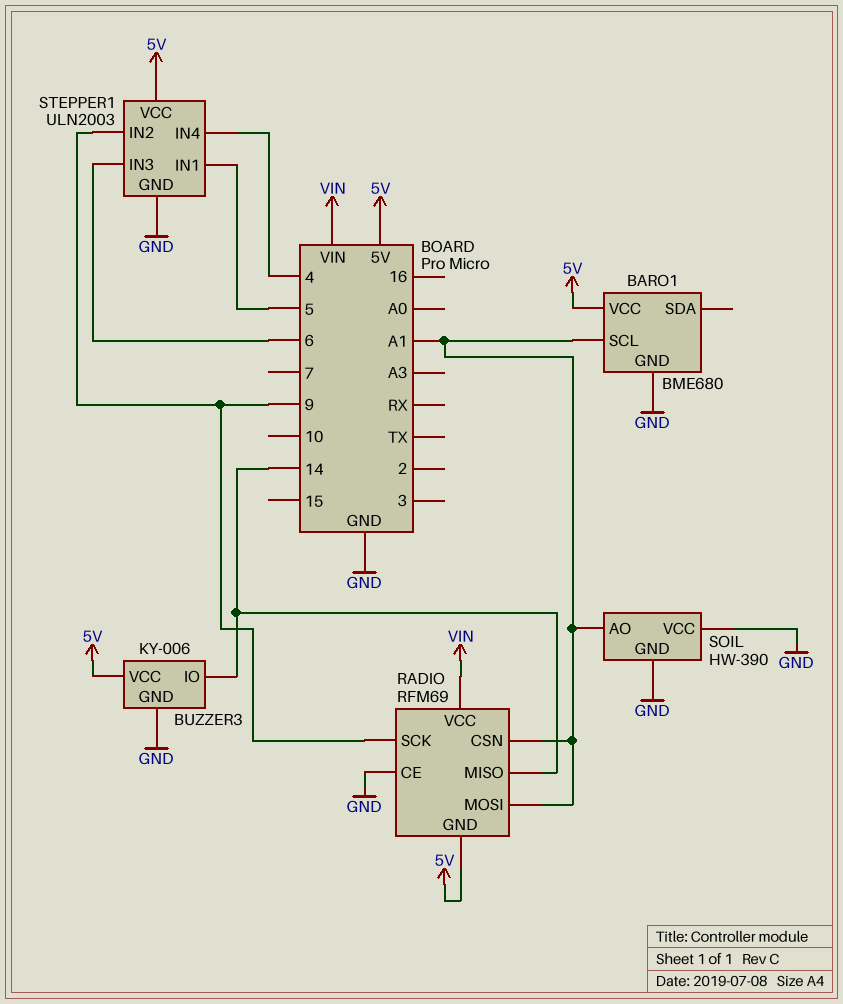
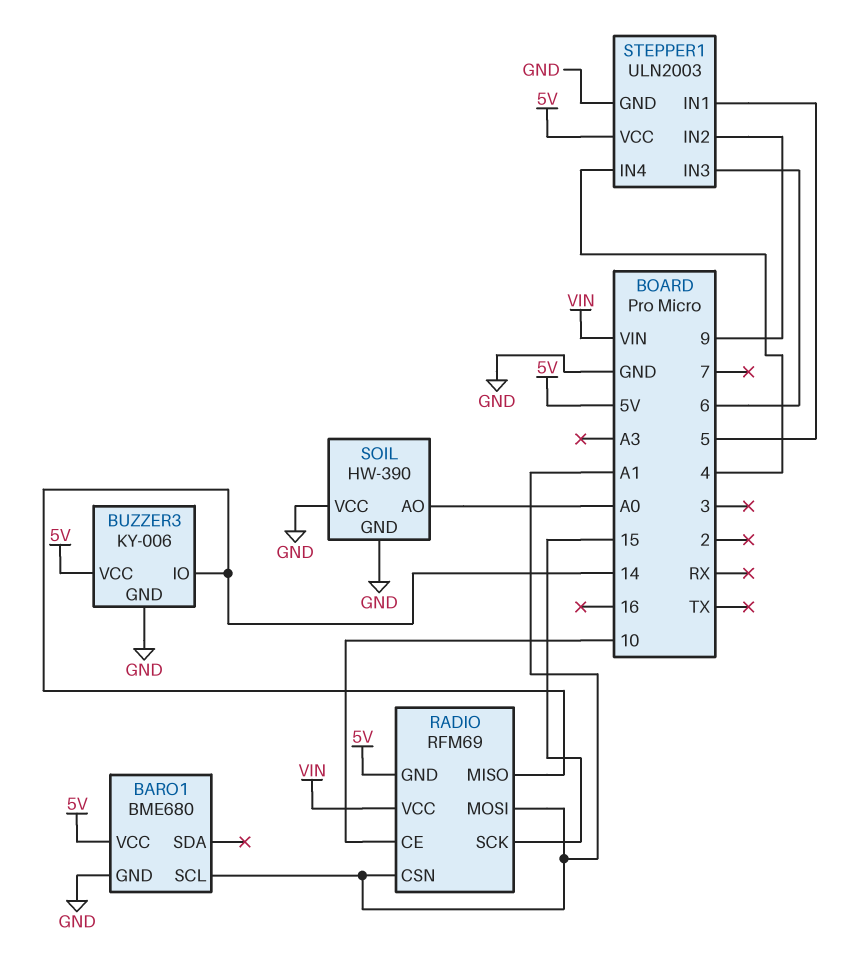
RADIO pin CE: GND -> 10
RADIO pin SCK: 9 -> 15
SOIL pin AO: A1 -> A0

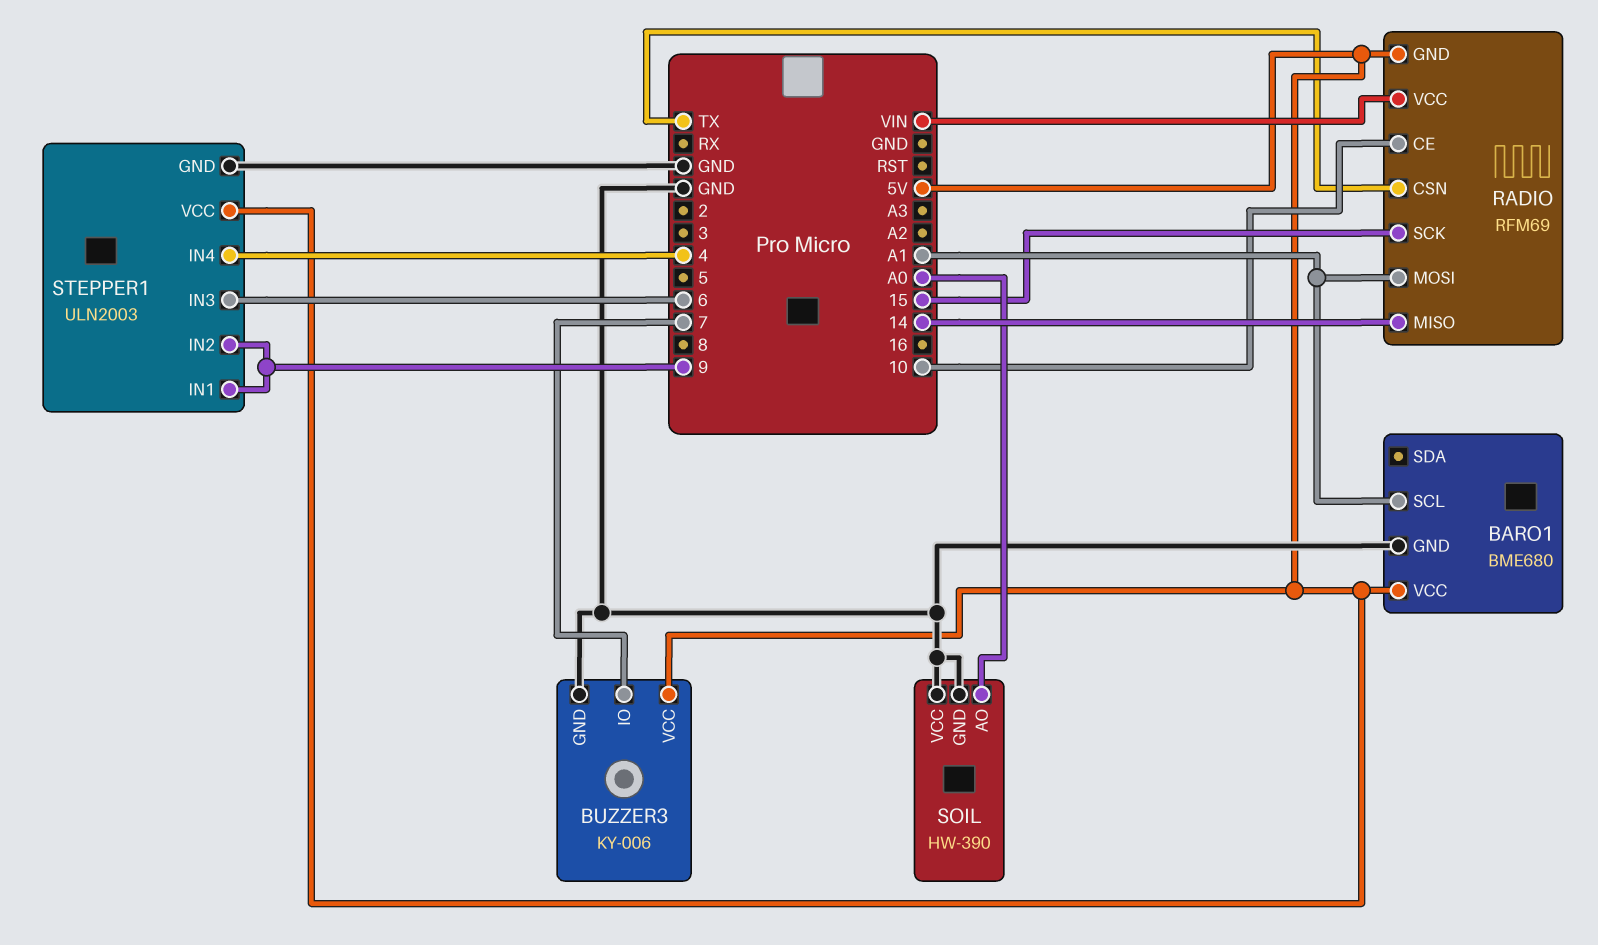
BUZZER3 pin IO: 14 -> 7
RADIO pin CSN: A1 -> TX
STEPPER1 pin IN1: 5 -> 9

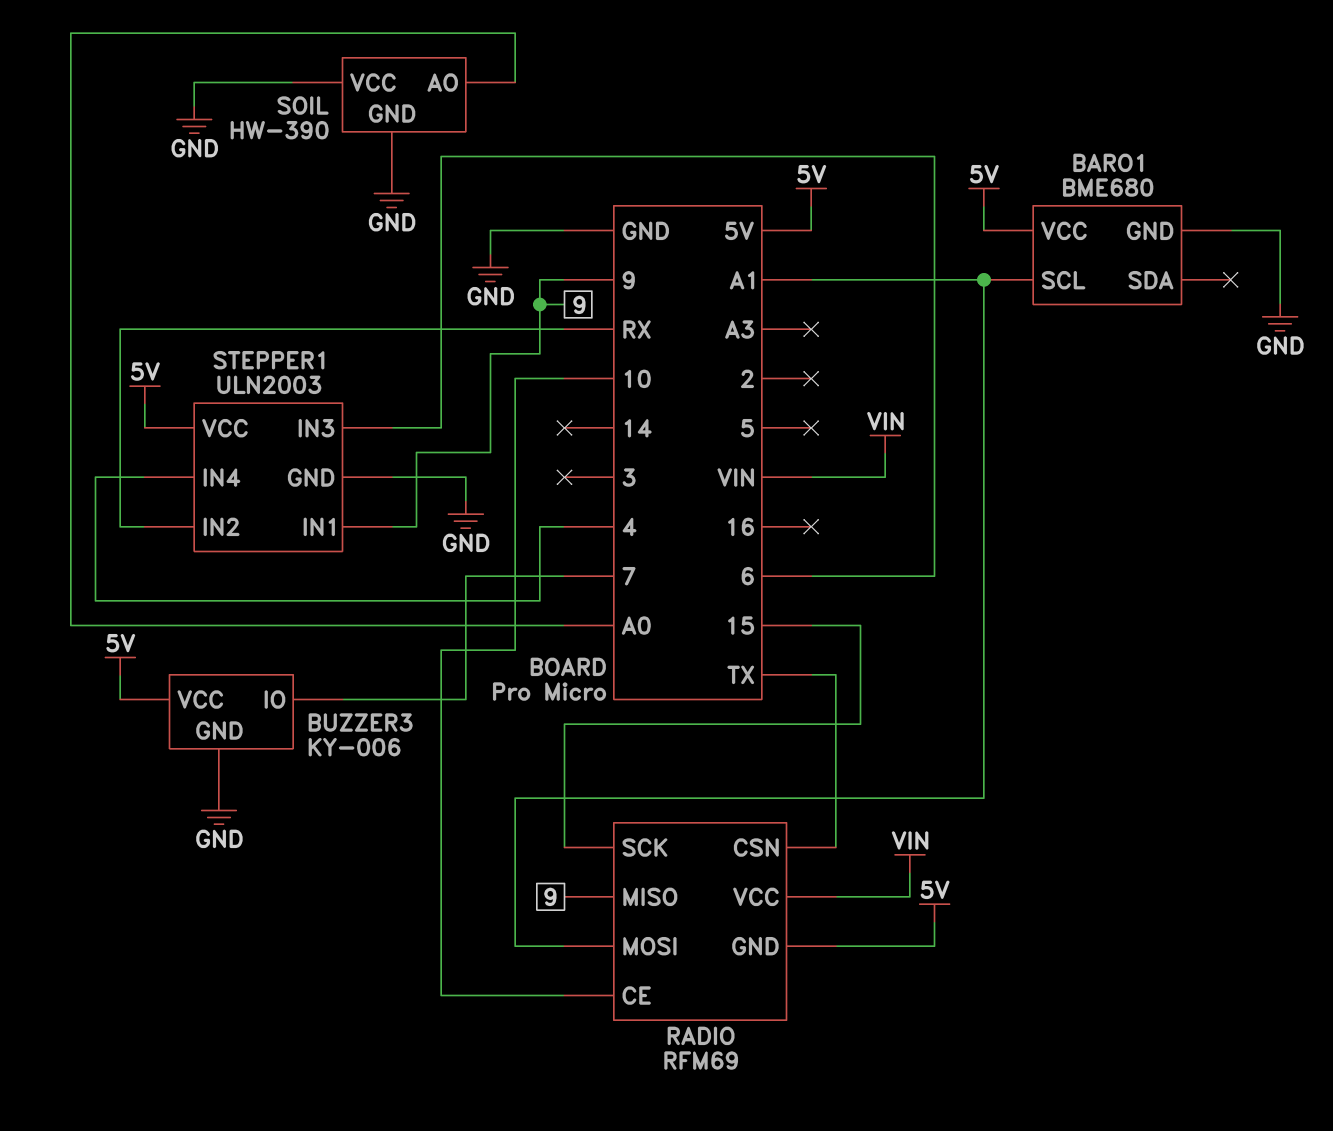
RADIO pin MISO: 14 -> 9
STEPPER1 pin IN2: 9 -> RX

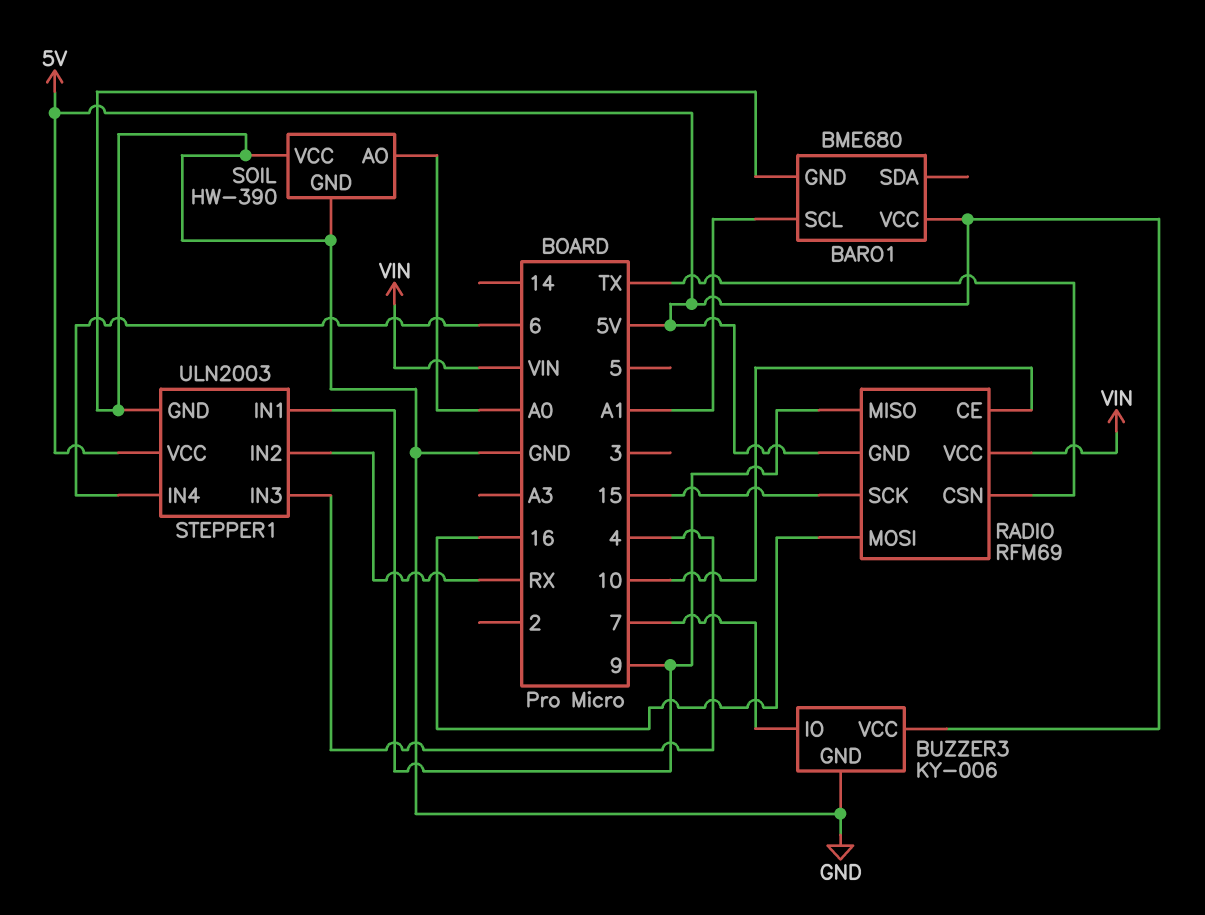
RADIO pin MOSI: A1 -> 16
STEPPER1 pin IN3: 6 -> 4
STEPPER1 pin IN4: 4 -> 6

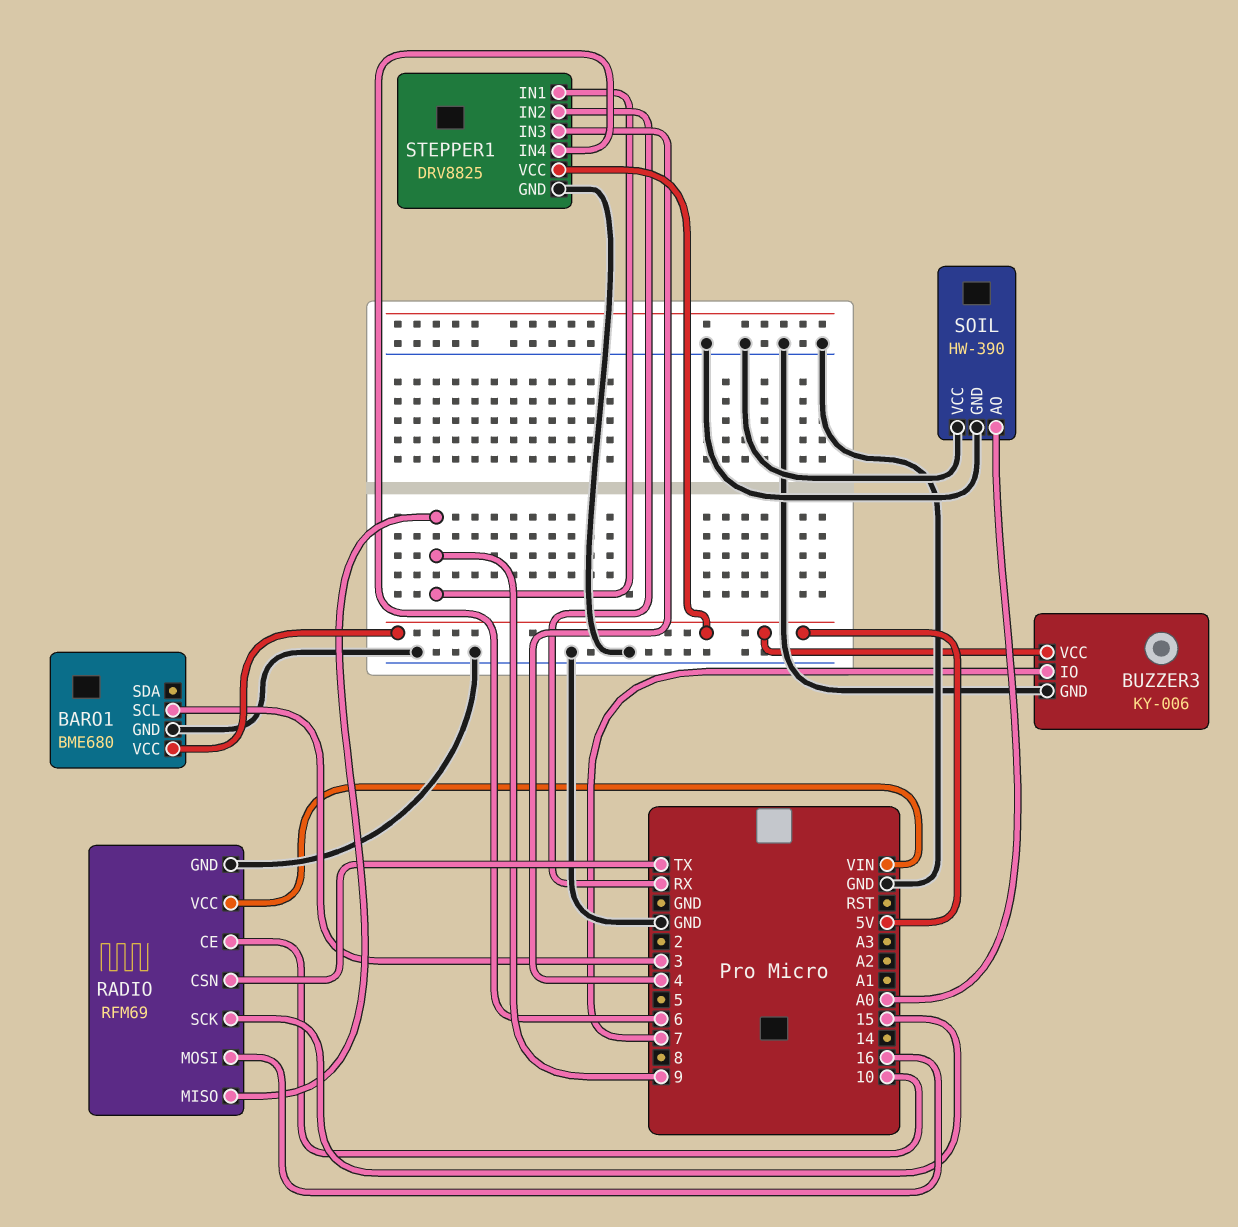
BARO1 pin SCL: A1 -> 3
RADIO pin GND: 5V -> GND
STEPPER1: ULN2003 -> DRV8825

